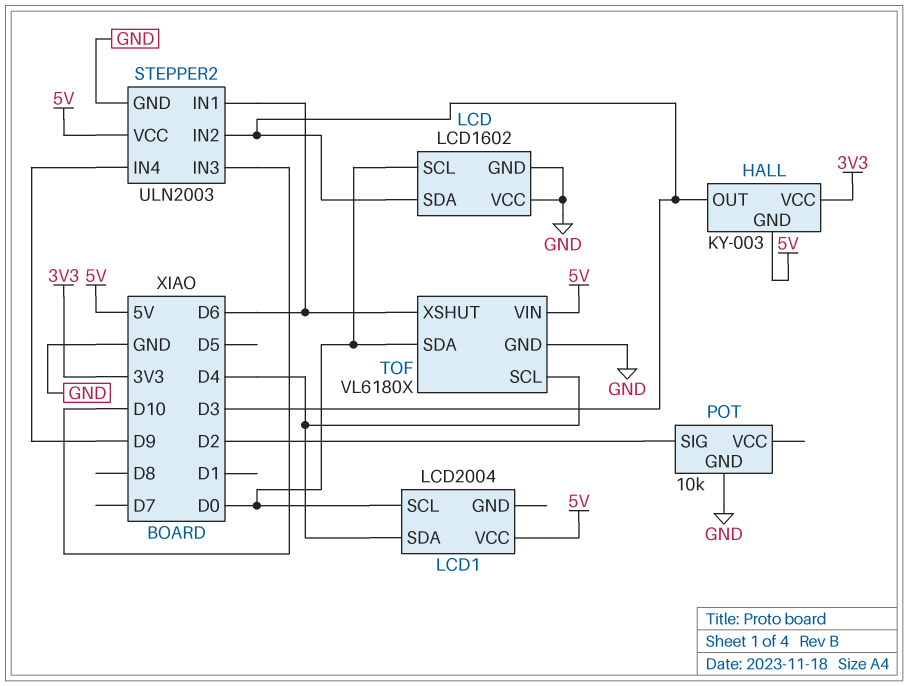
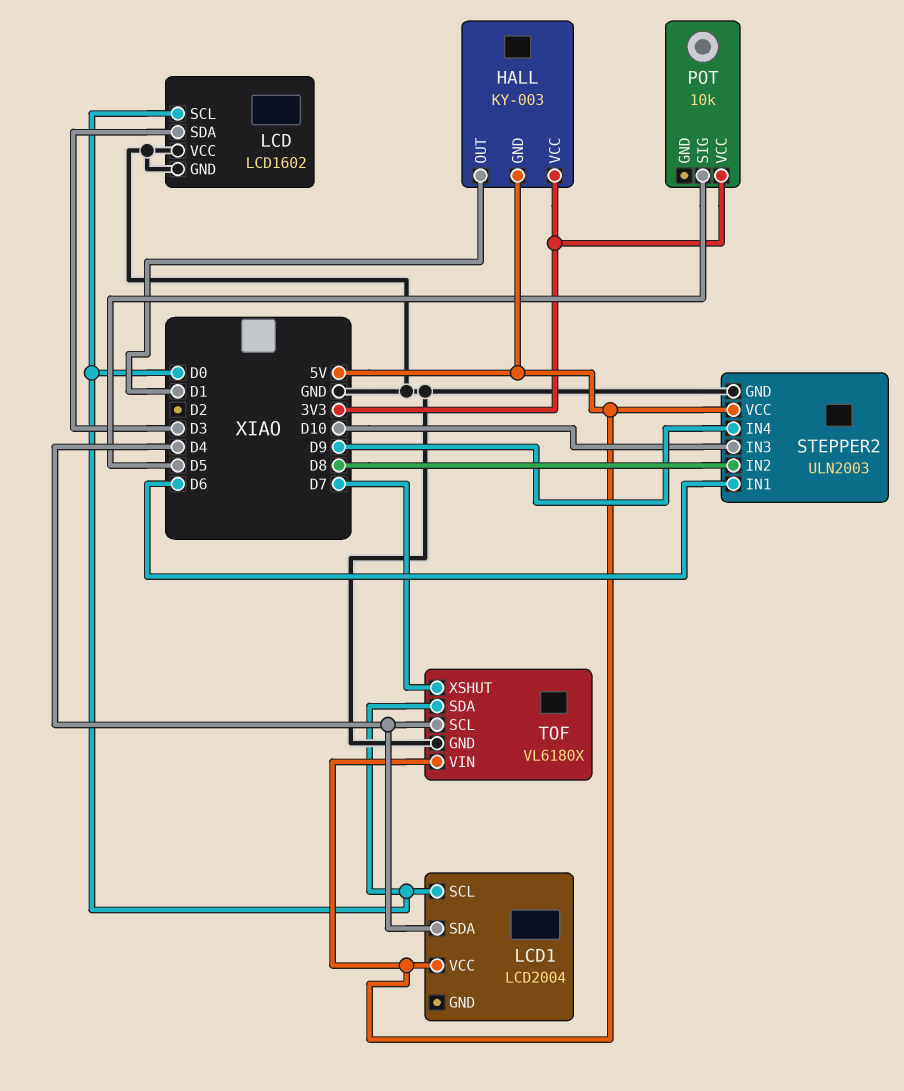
HALL pin OUT: D3 -> D1
POT pin GND: GND -> none
POT pin SIG: D2 -> D5
POT pin VCC: none -> 3V3
STEPPER2 pin IN2: D3 -> D8
TOF pin XSHUT: D6 -> D7

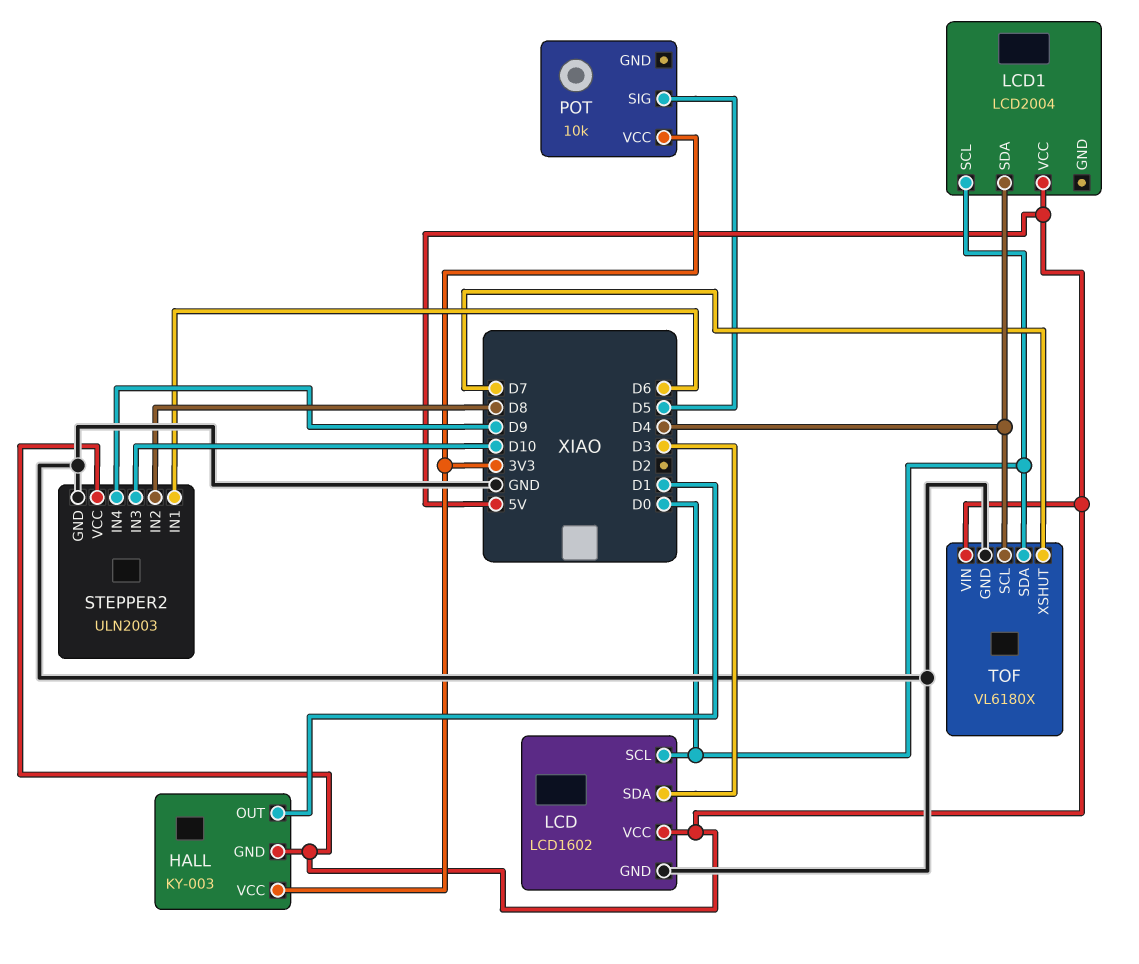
LCD pin VCC: GND -> 5V

